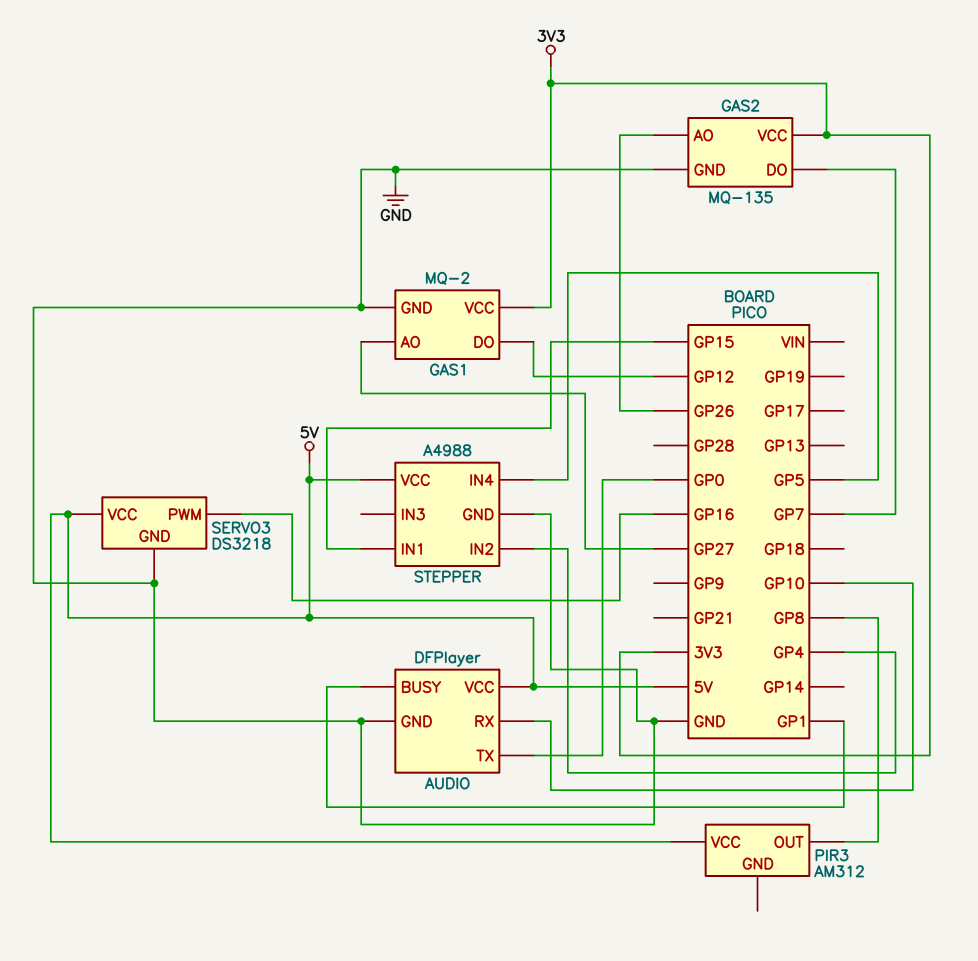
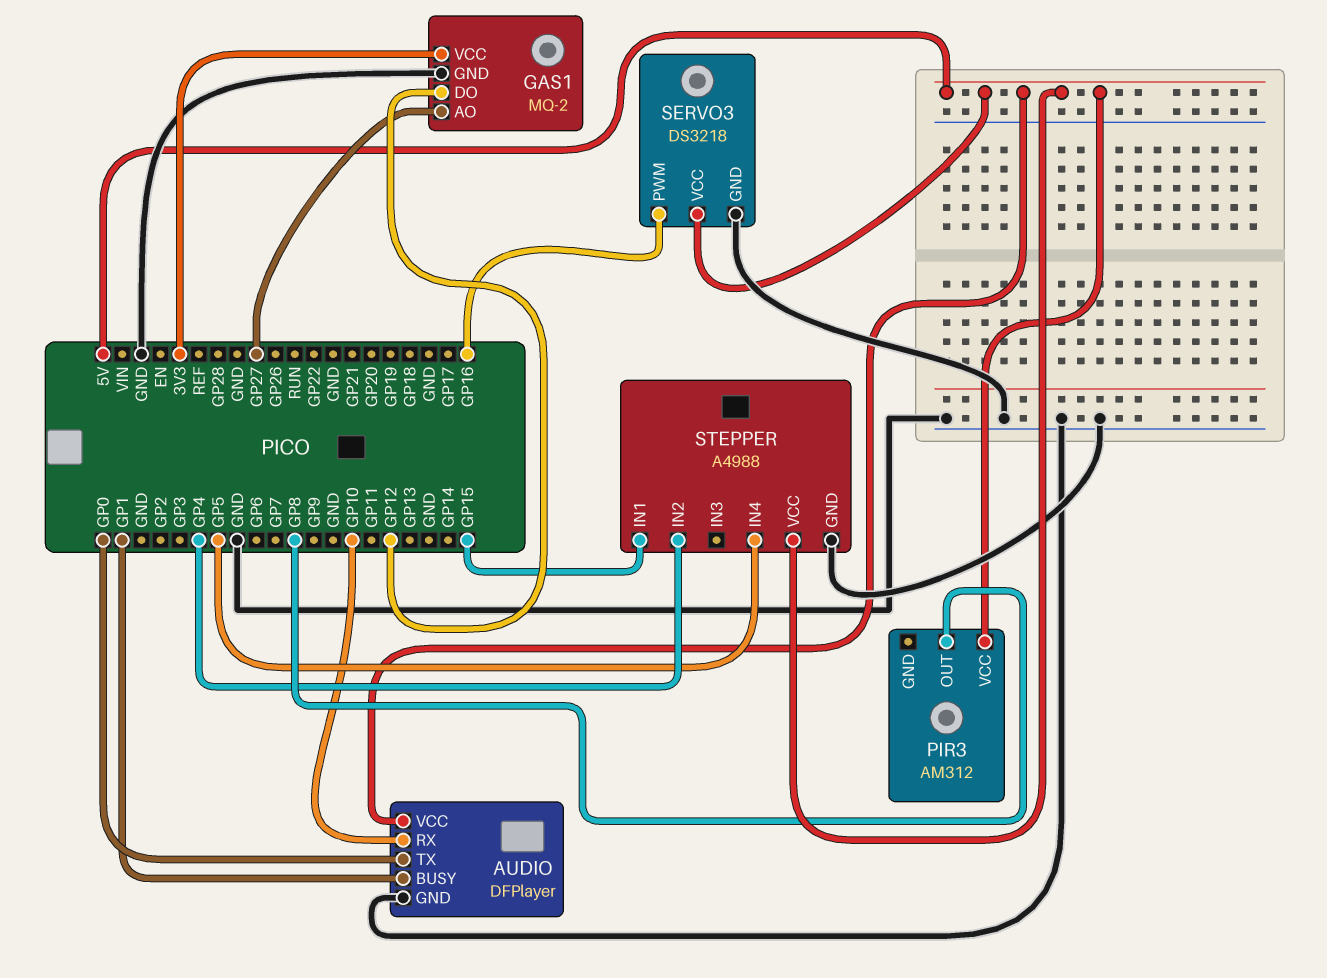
GAS2: MQ-135 -> none
GAS2 pin AO: GP26 -> none
GAS2 pin DO: GP7 -> none
GAS2 pin GND: GND -> none
GAS2 pin VCC: 3V3 -> none

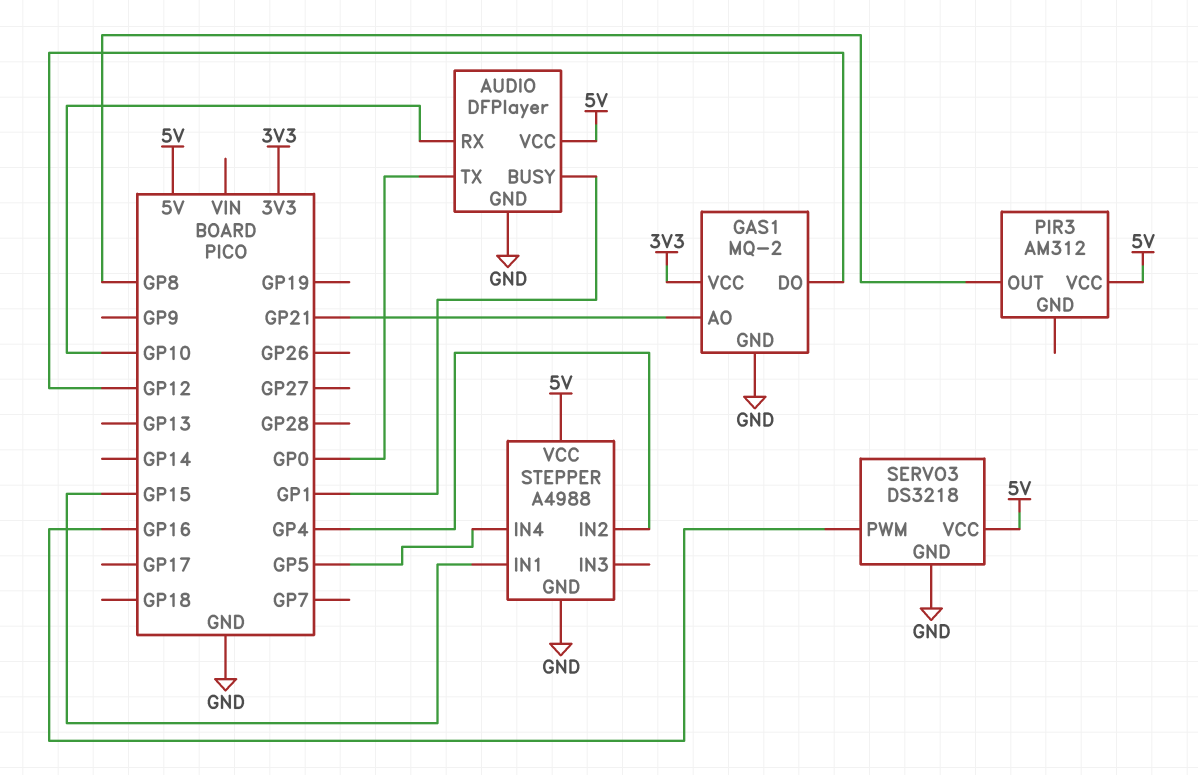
GAS1 pin AO: GP27 -> GP21

